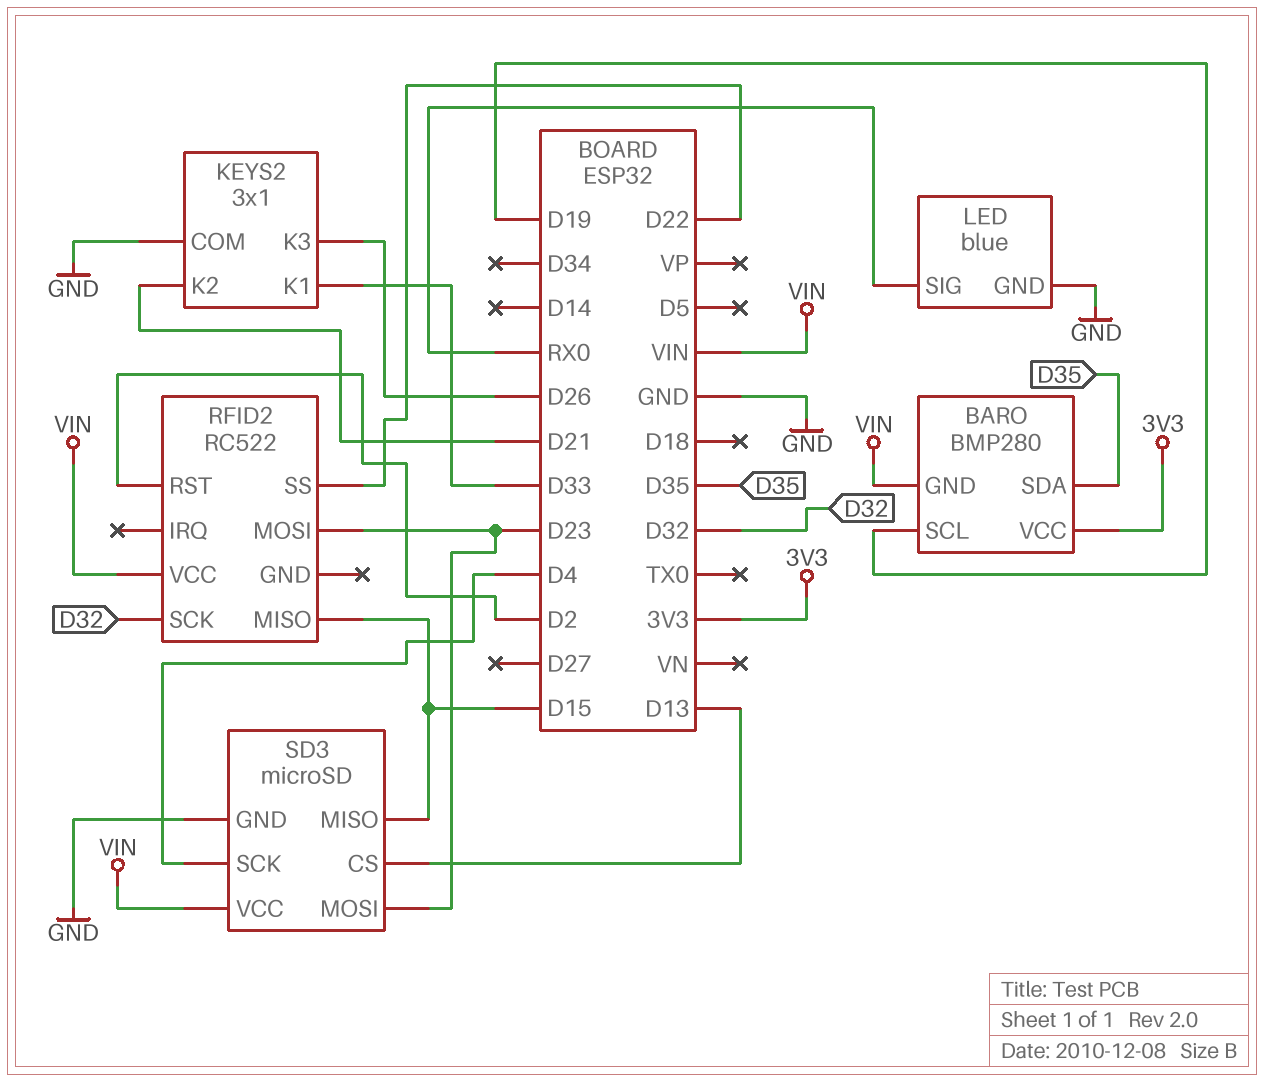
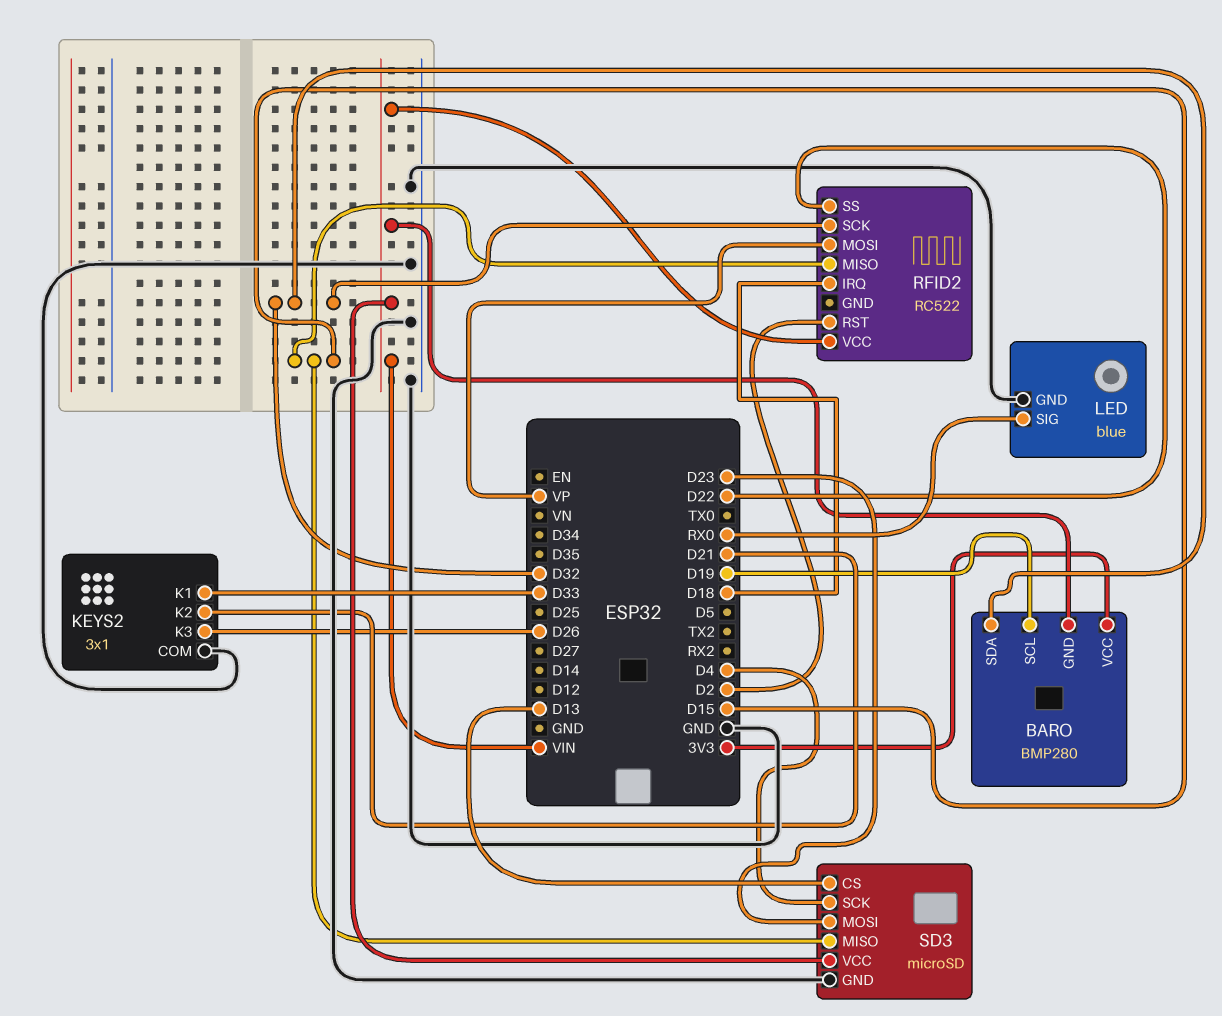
BARO pin SDA: D35 -> D32
RFID2 pin IRQ: none -> D18
RFID2 pin MOSI: D23 -> VP

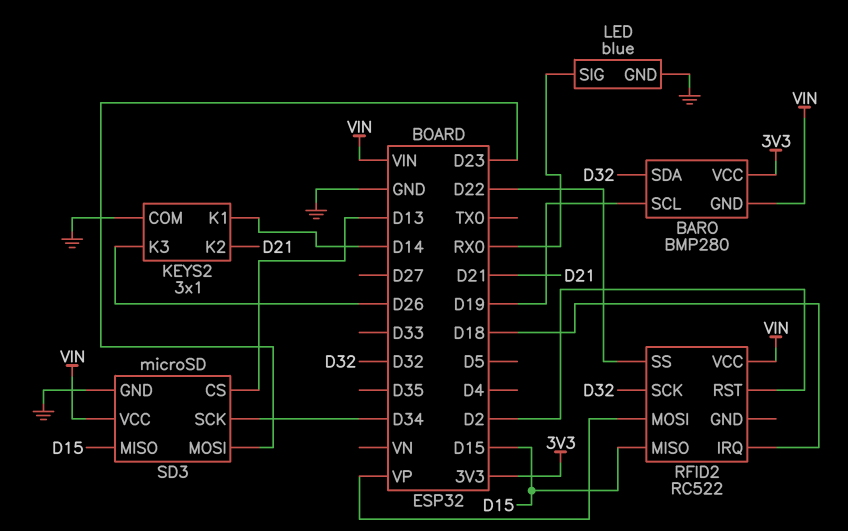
KEYS2 pin K1: D33 -> D14
SD3 pin SCK: D4 -> D34

